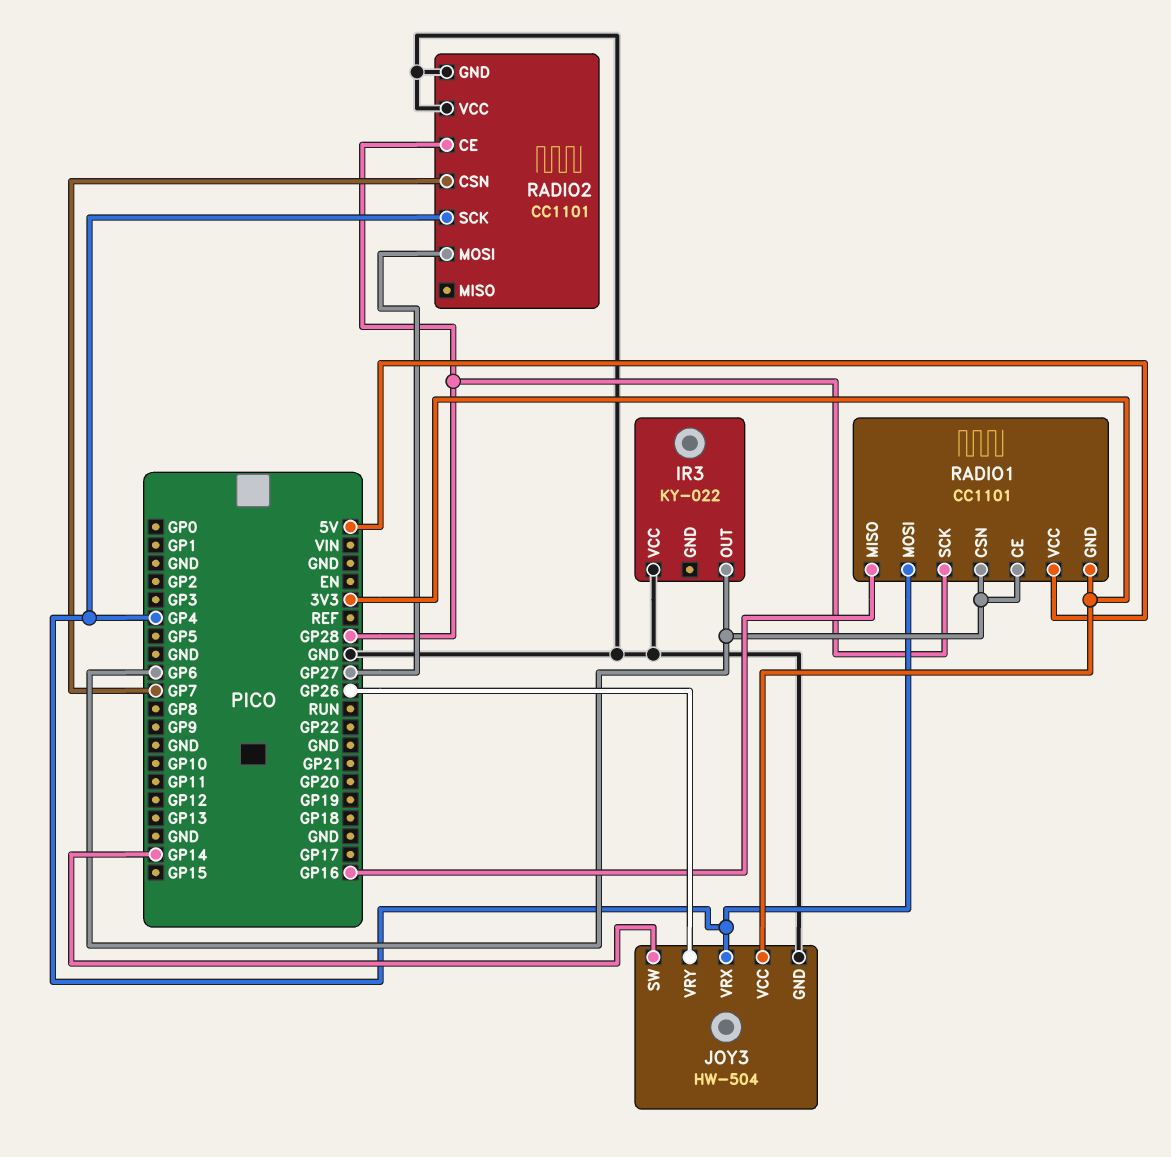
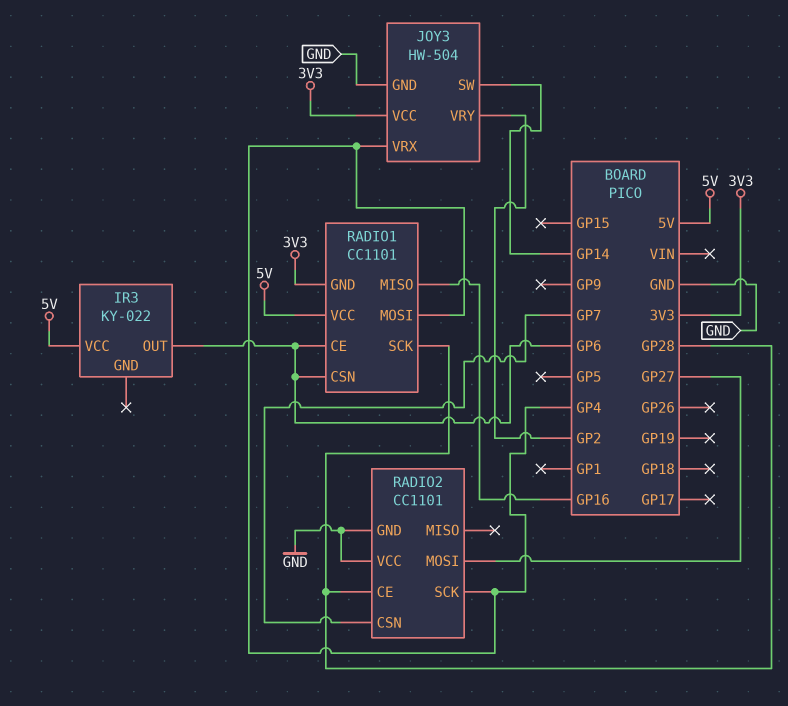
IR3 pin VCC: GND -> 5V
JOY3 pin VRY: GP26 -> GP2

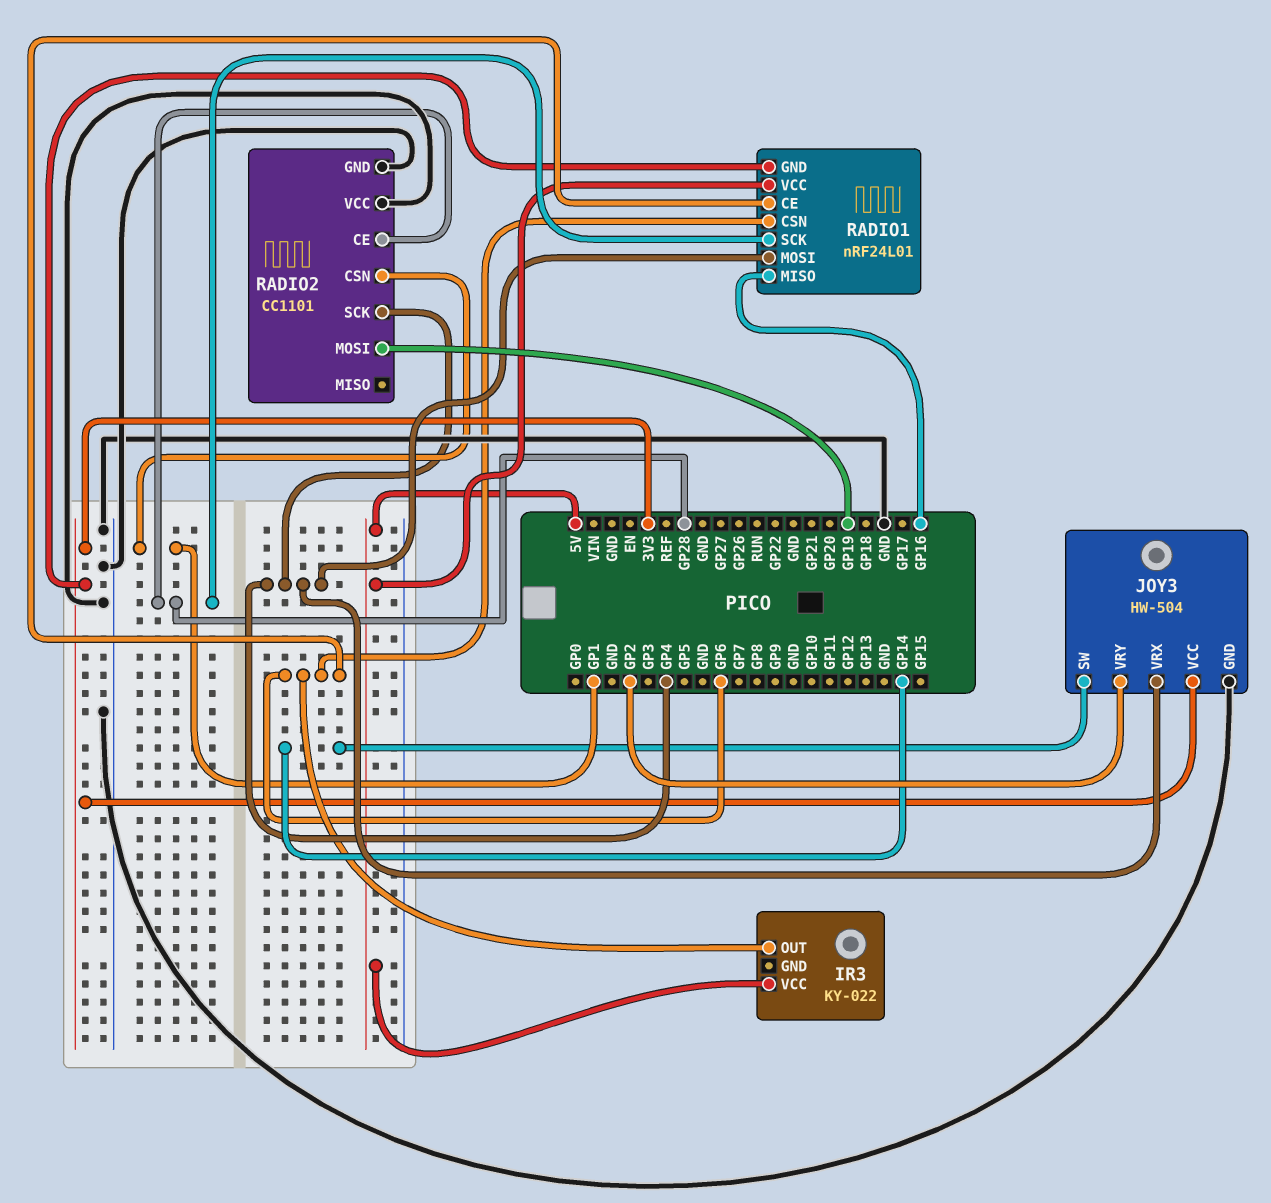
RADIO1: CC1101 -> nRF24L01
RADIO2 pin CSN: GP7 -> GP1
RADIO2 pin MOSI: GP27 -> GP19

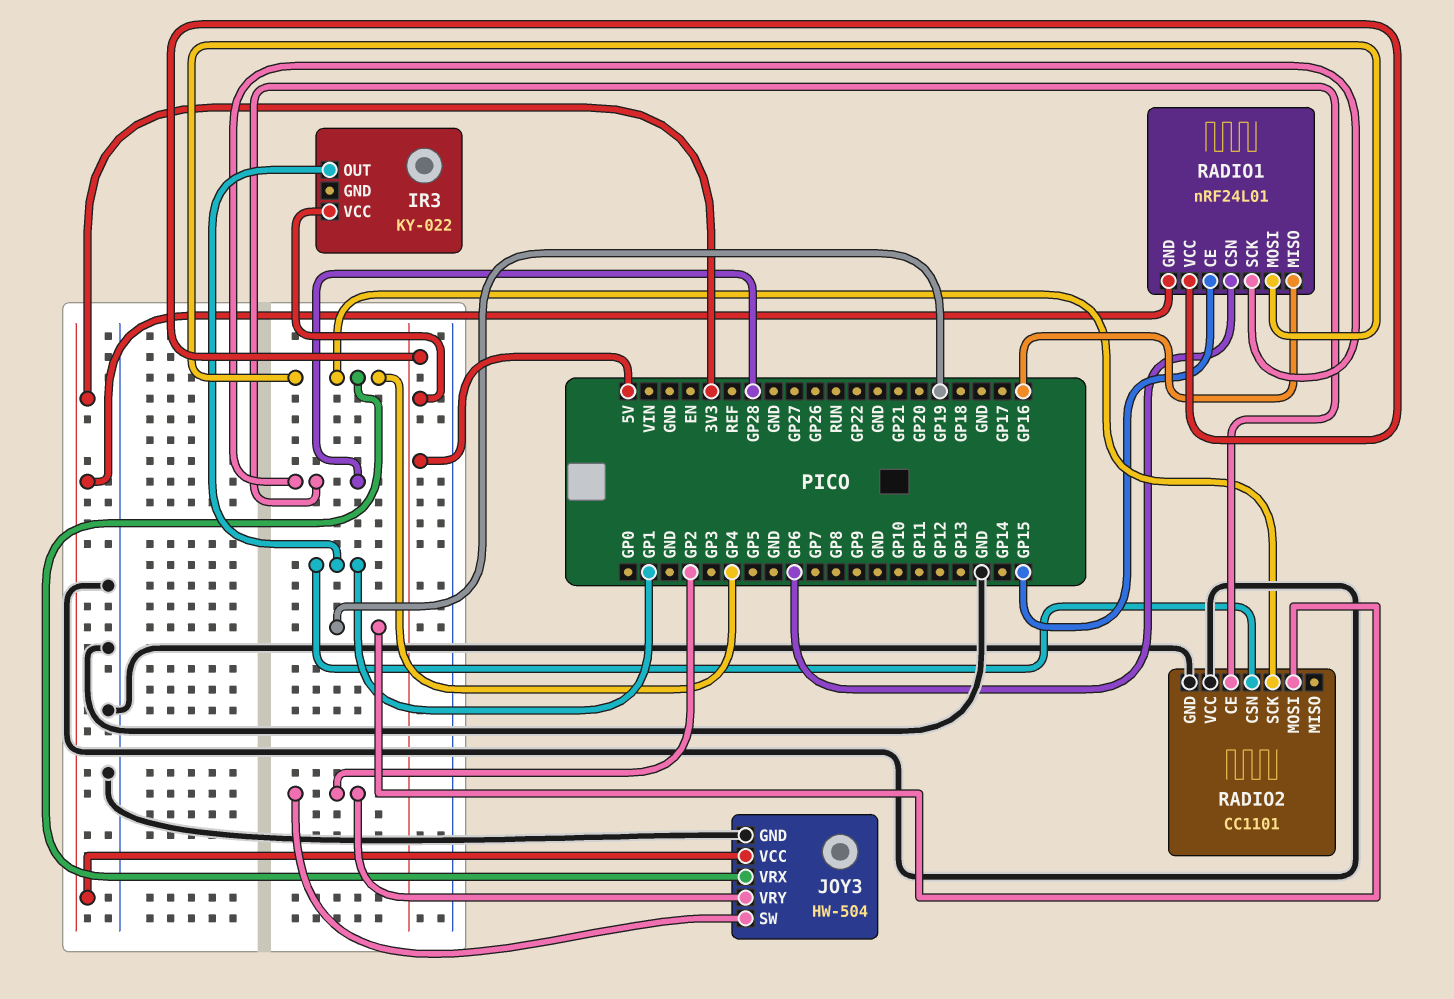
IR3 pin OUT: GP6 -> GP1
JOY3 pin SW: GP14 -> GP2
RADIO1 pin CE: GP6 -> GP15

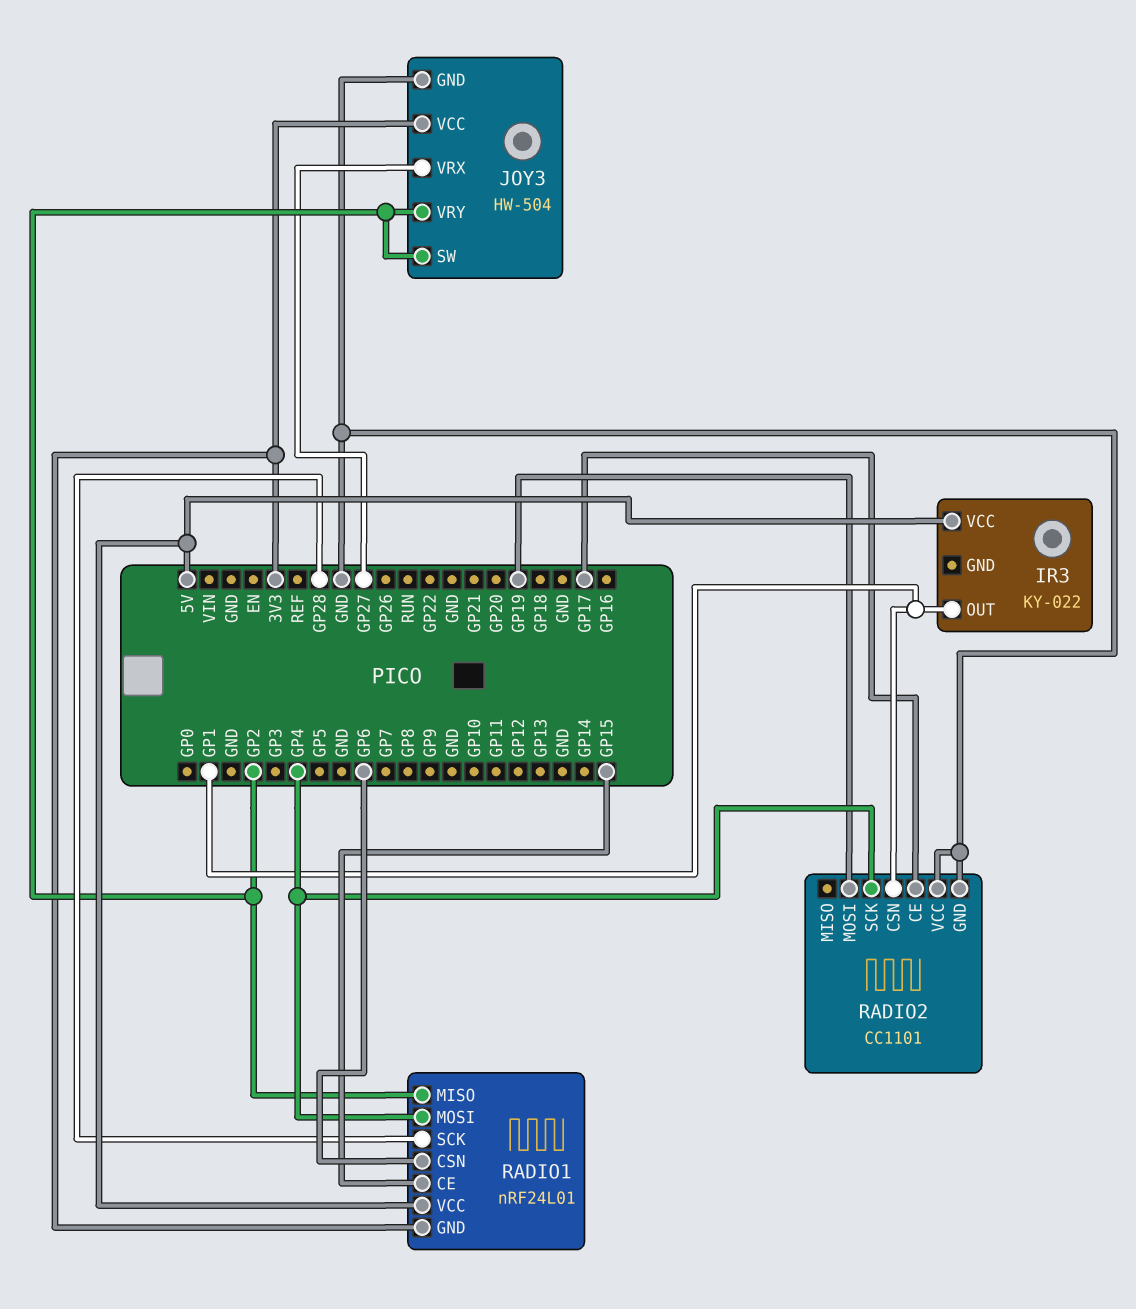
JOY3 pin VRX: GP4 -> GP27
RADIO1 pin MISO: GP16 -> GP2
RADIO2 pin CE: GP28 -> GP17

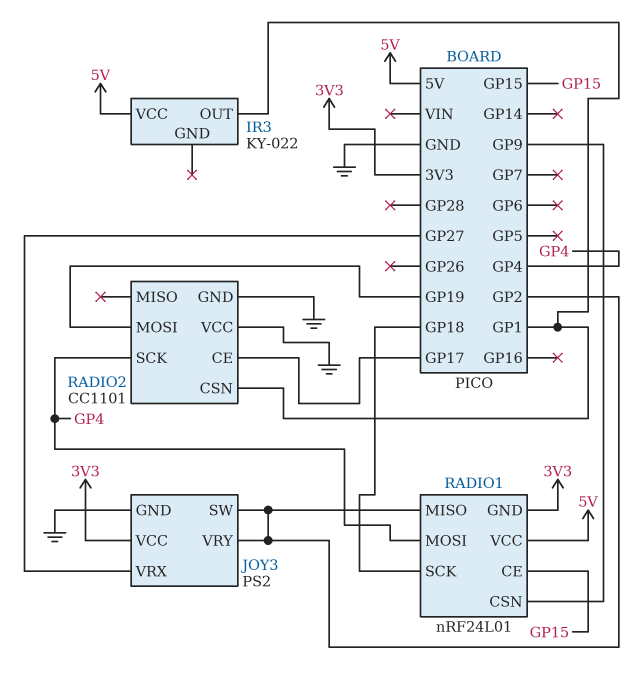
JOY3: HW-504 -> PS2
RADIO1 pin CSN: GP6 -> GP9
RADIO1 pin SCK: GP28 -> GP18

